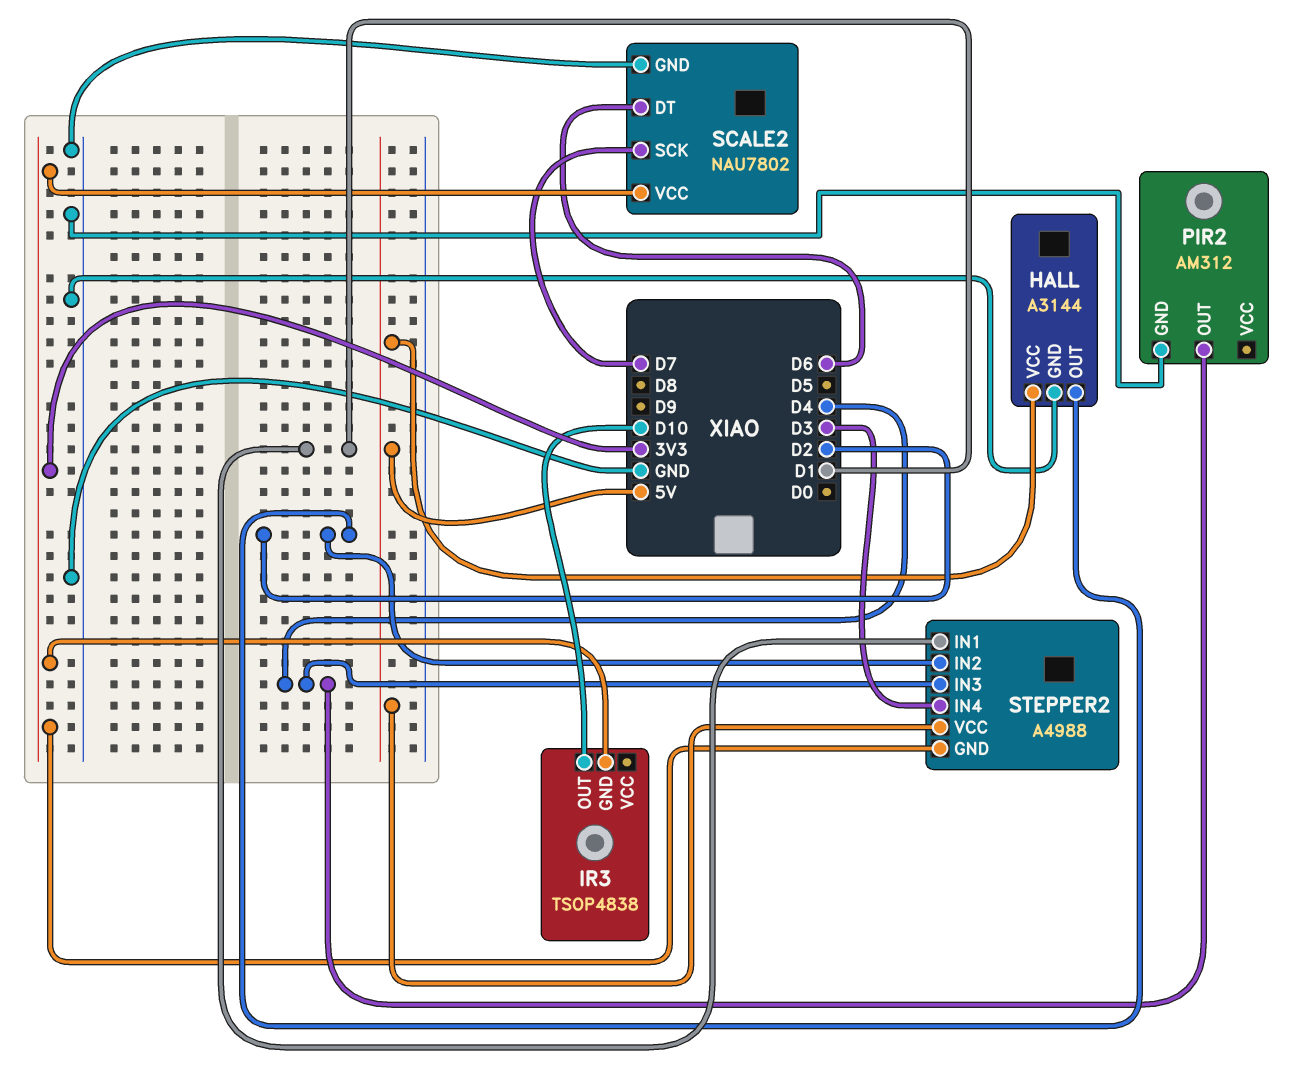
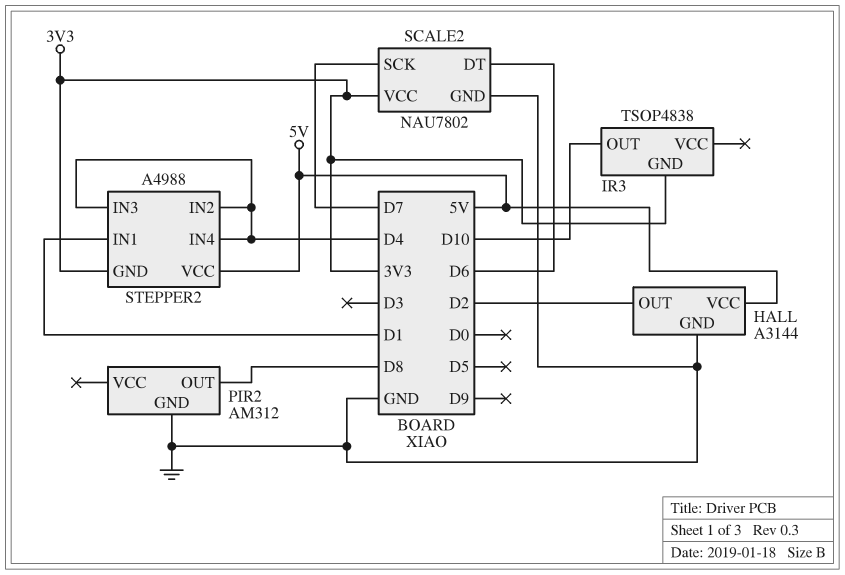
PIR2 pin OUT: D4 -> D8
STEPPER2 pin IN2: D2 -> D4
STEPPER2 pin IN4: D3 -> D4

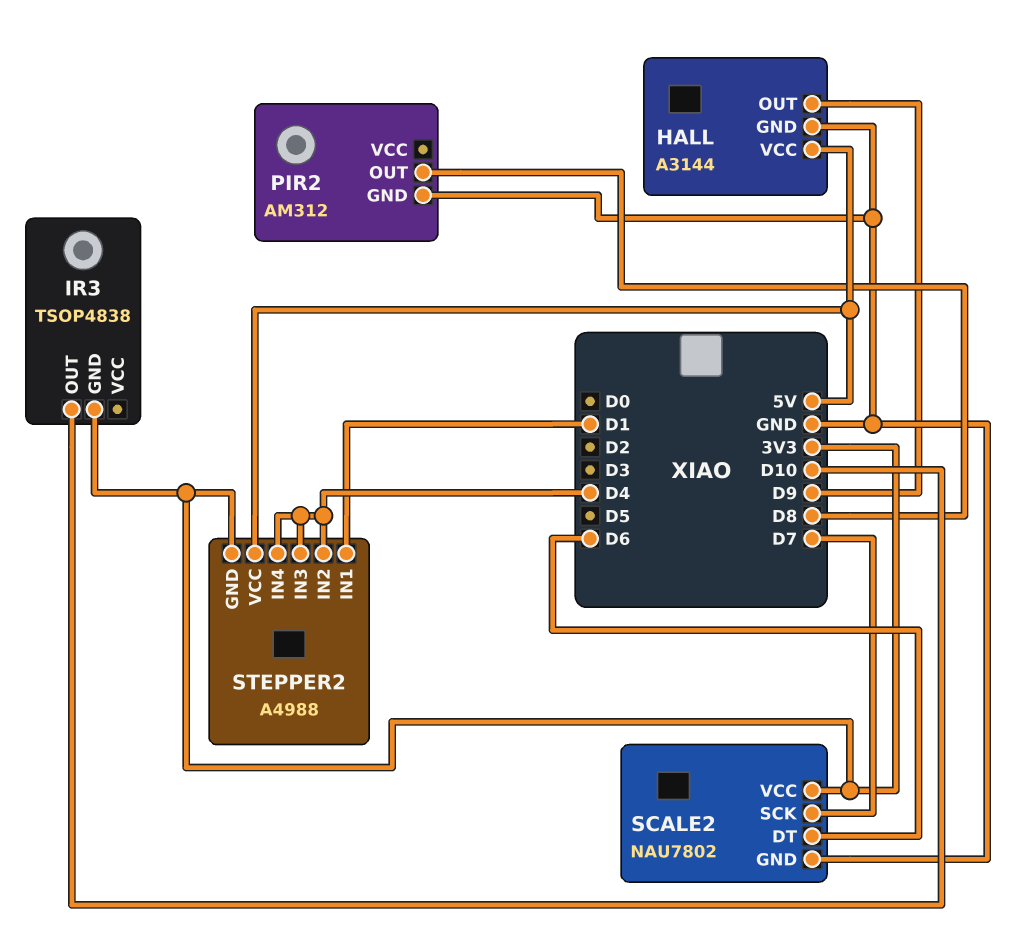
HALL pin OUT: D2 -> D9

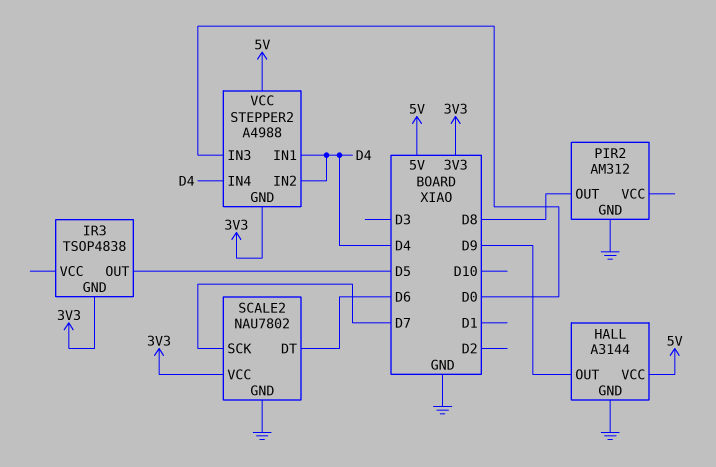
IR3 pin OUT: D10 -> D5
STEPPER2 pin IN1: D1 -> D4
STEPPER2 pin IN3: D4 -> D0

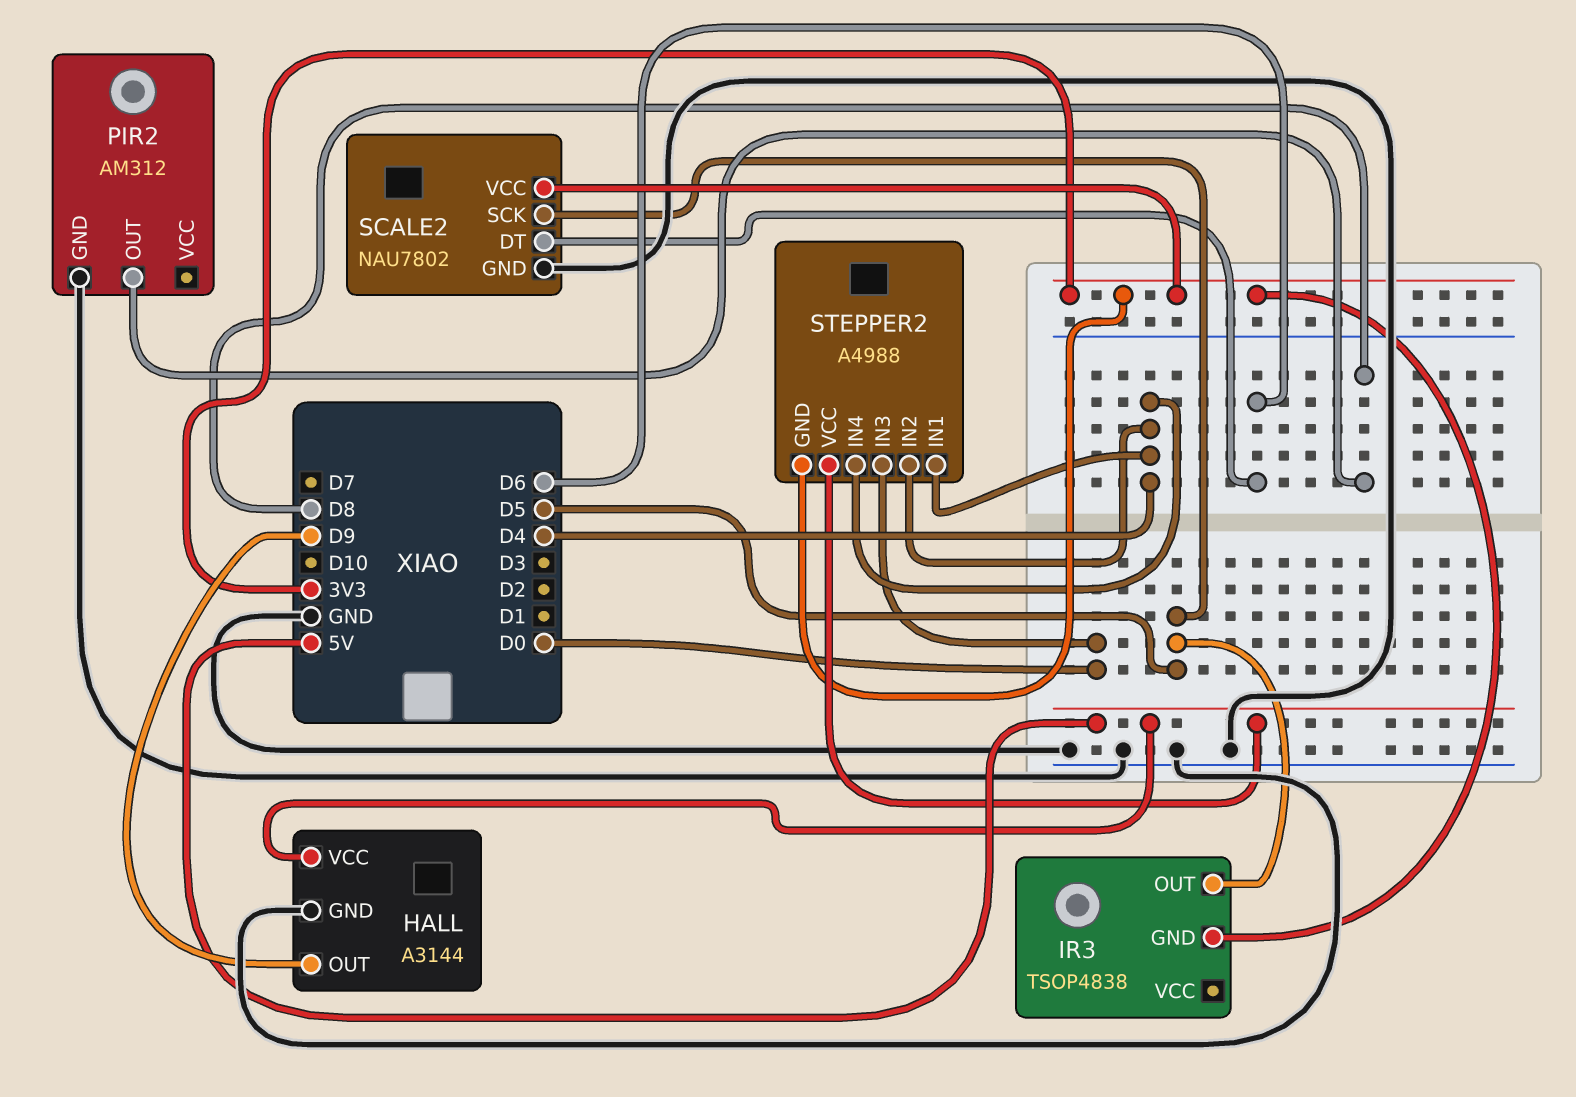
SCALE2 pin SCK: D7 -> D5

